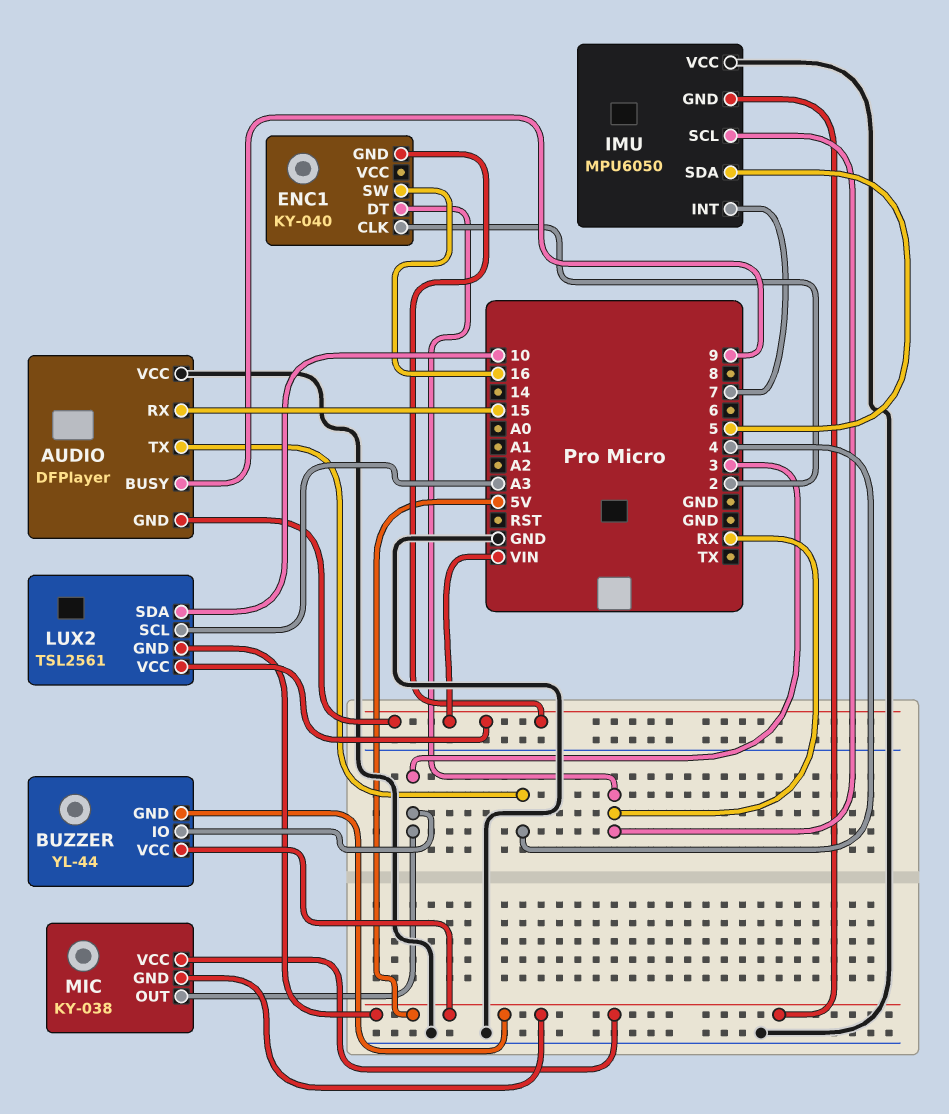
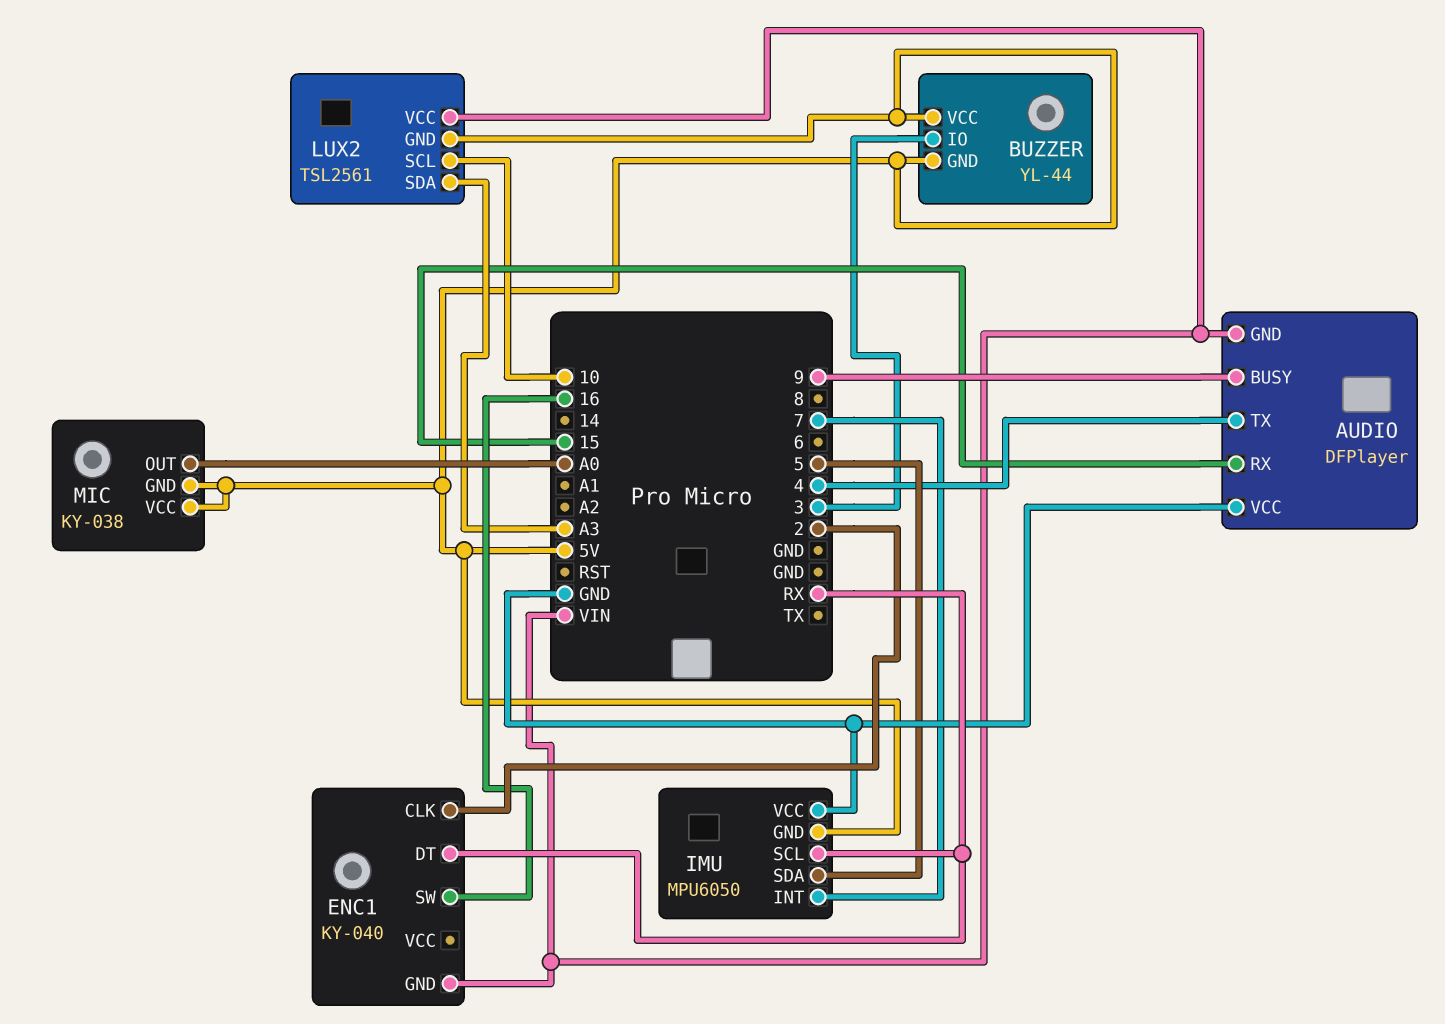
LUX2 pin SCL: A3 -> 10
LUX2 pin SDA: 10 -> A3
MIC pin OUT: 3 -> A0

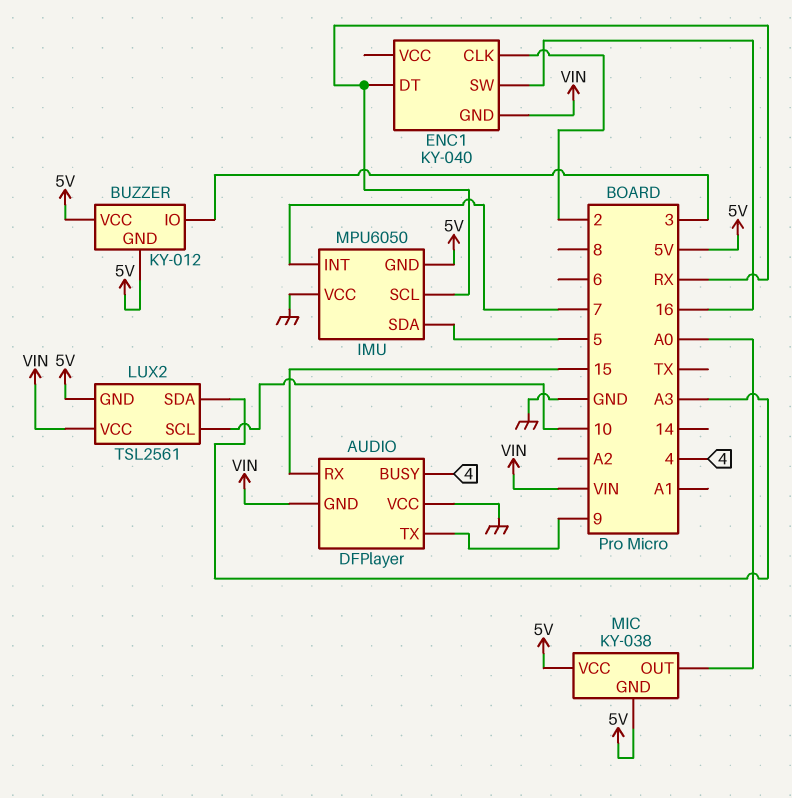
AUDIO pin BUSY: 9 -> 4
AUDIO pin TX: 4 -> 9
BUZZER: YL-44 -> KY-012

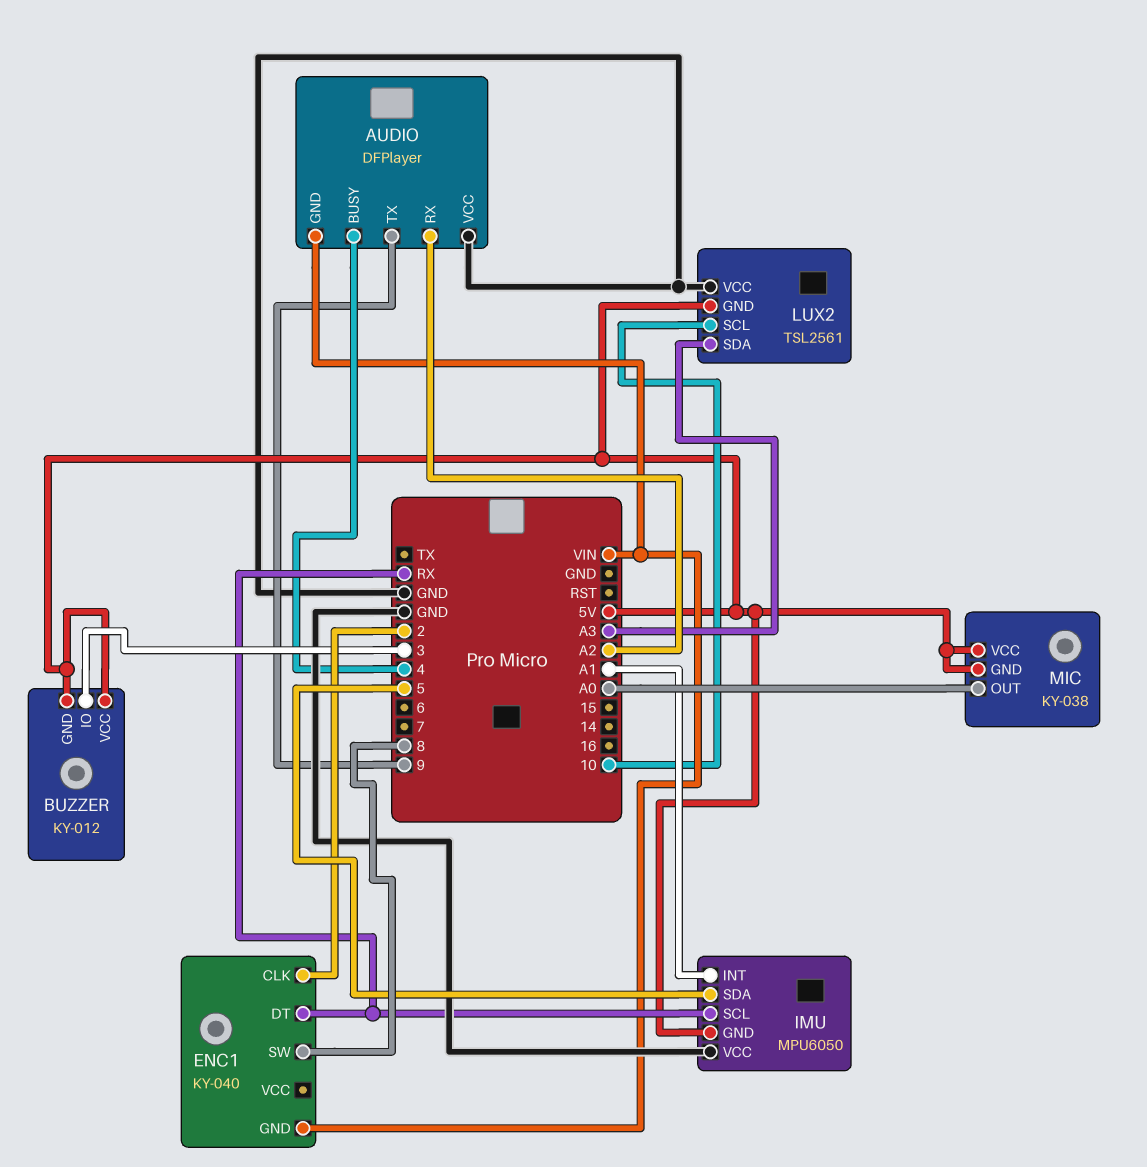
AUDIO pin RX: 15 -> A2
ENC1 pin SW: 16 -> 8
IMU pin INT: 7 -> A1
LUX2 pin VCC: VIN -> GND

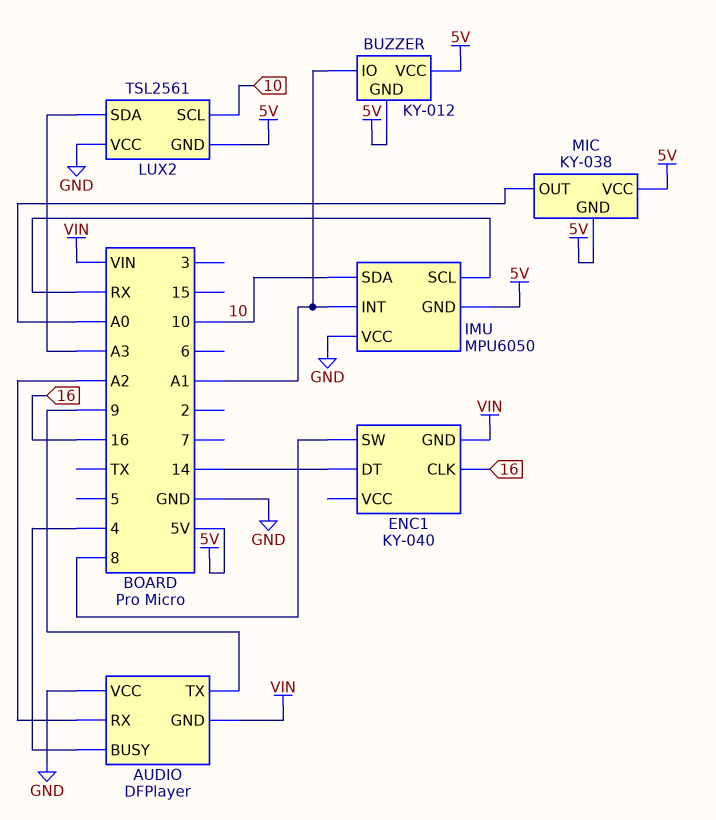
BUZZER pin IO: 3 -> A1
ENC1 pin CLK: 2 -> 16
ENC1 pin DT: RX -> 14
IMU pin SDA: 5 -> 10

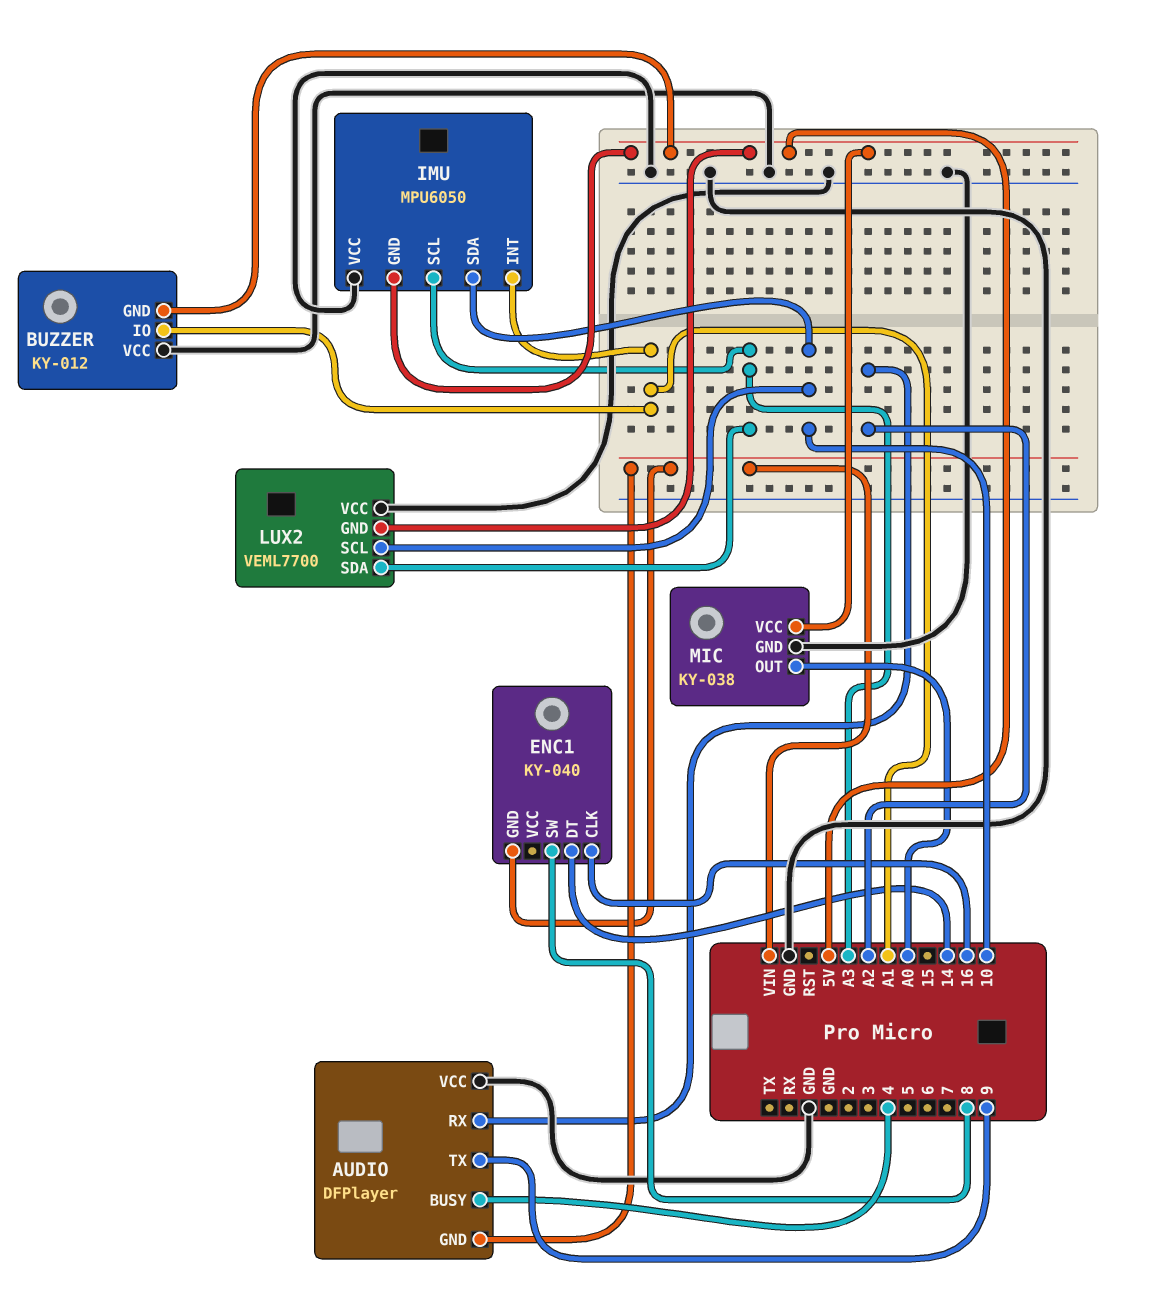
BUZZER pin VCC: 5V -> GND
IMU pin SCL: RX -> A3
LUX2: TSL2561 -> VEML7700
MIC pin GND: 5V -> GND

